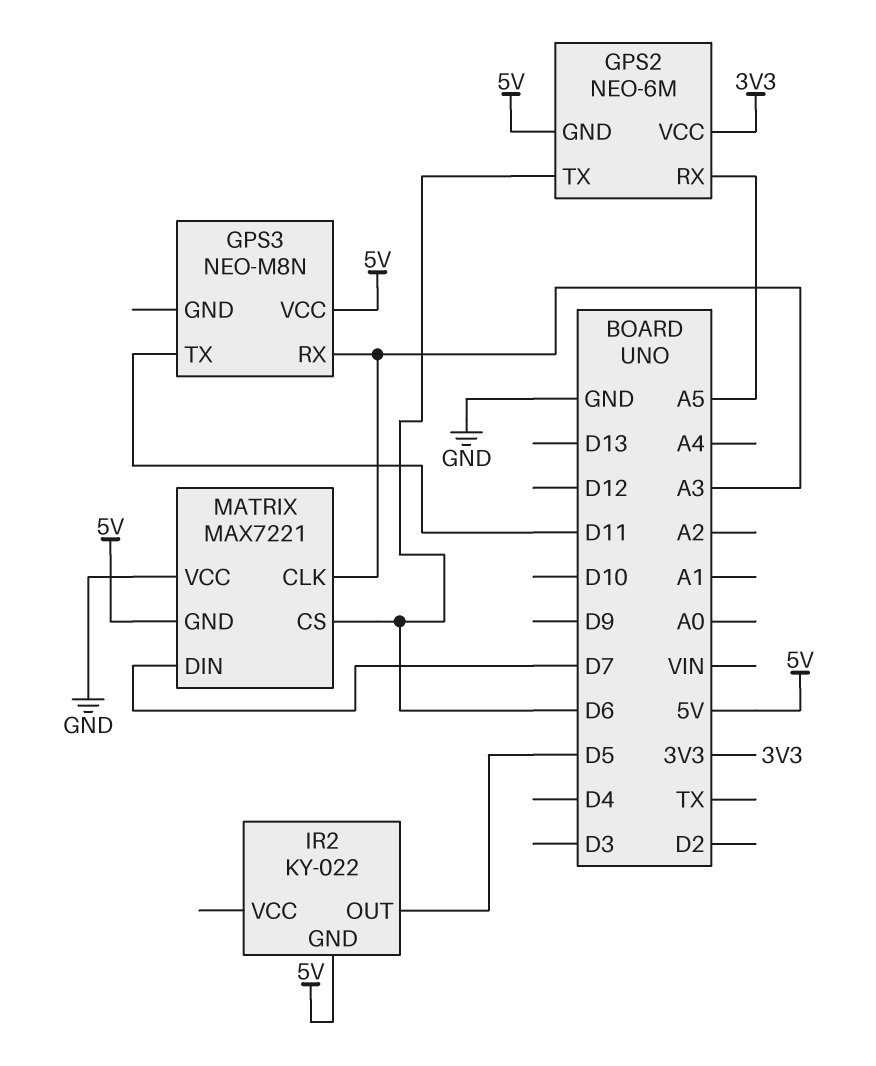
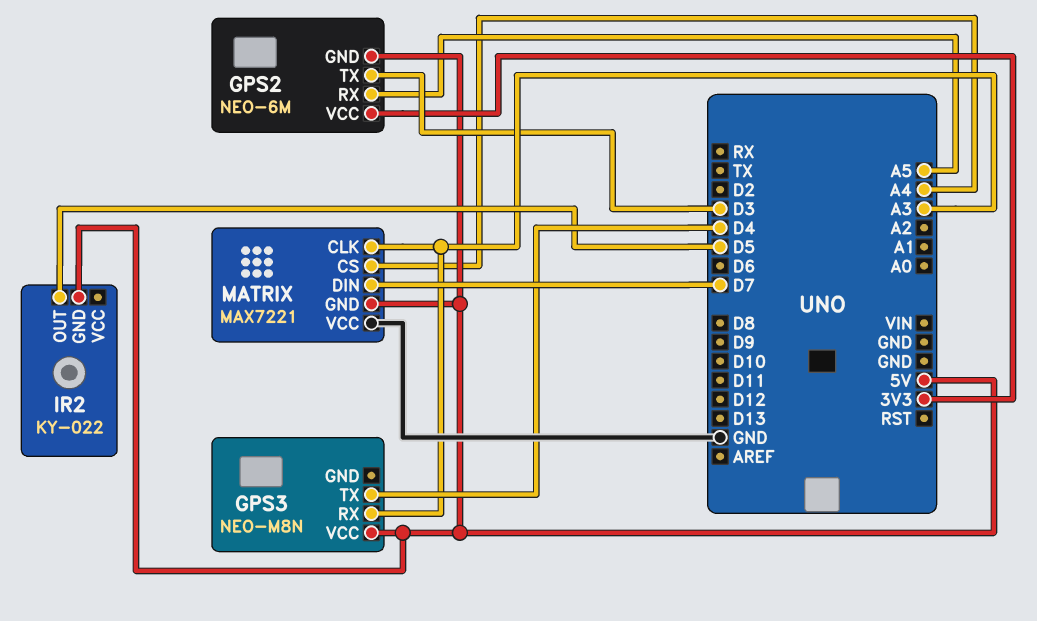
GPS2 pin TX: D6 -> D3
GPS3 pin TX: D11 -> D4
MATRIX pin CS: D6 -> A4

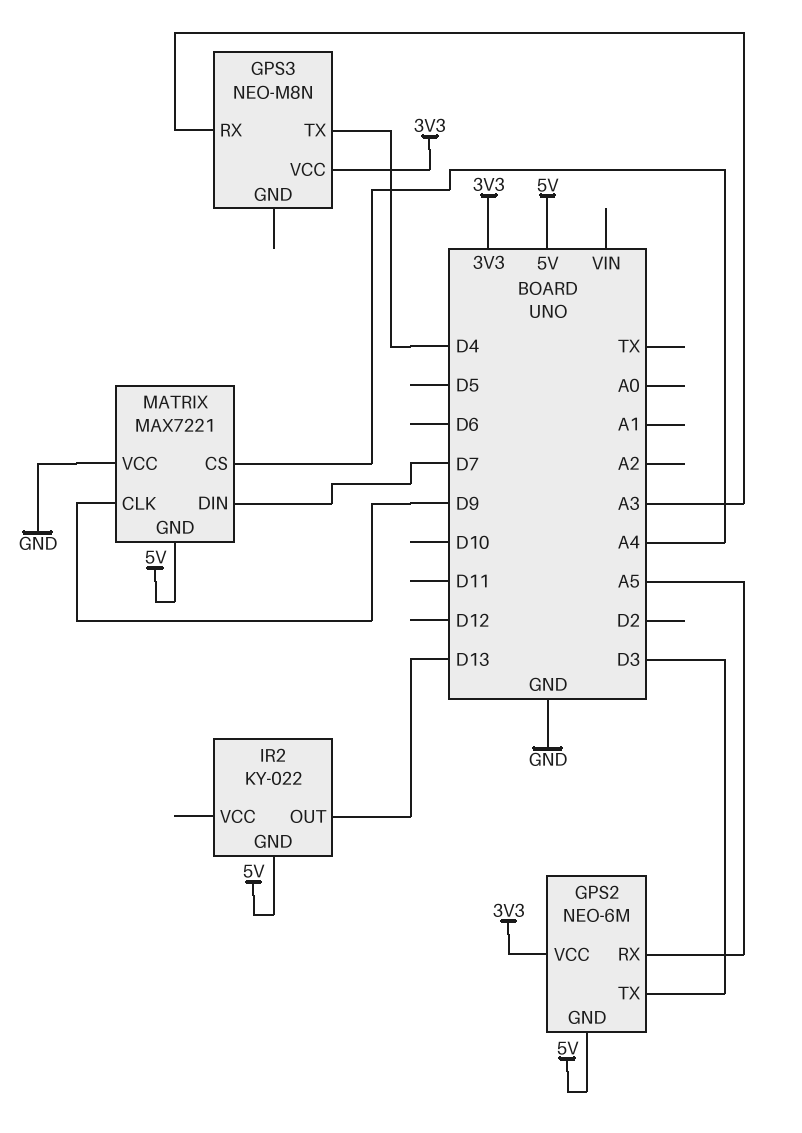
GPS3 pin VCC: 5V -> 3V3
IR2 pin OUT: D5 -> D13
MATRIX pin CLK: A3 -> D9

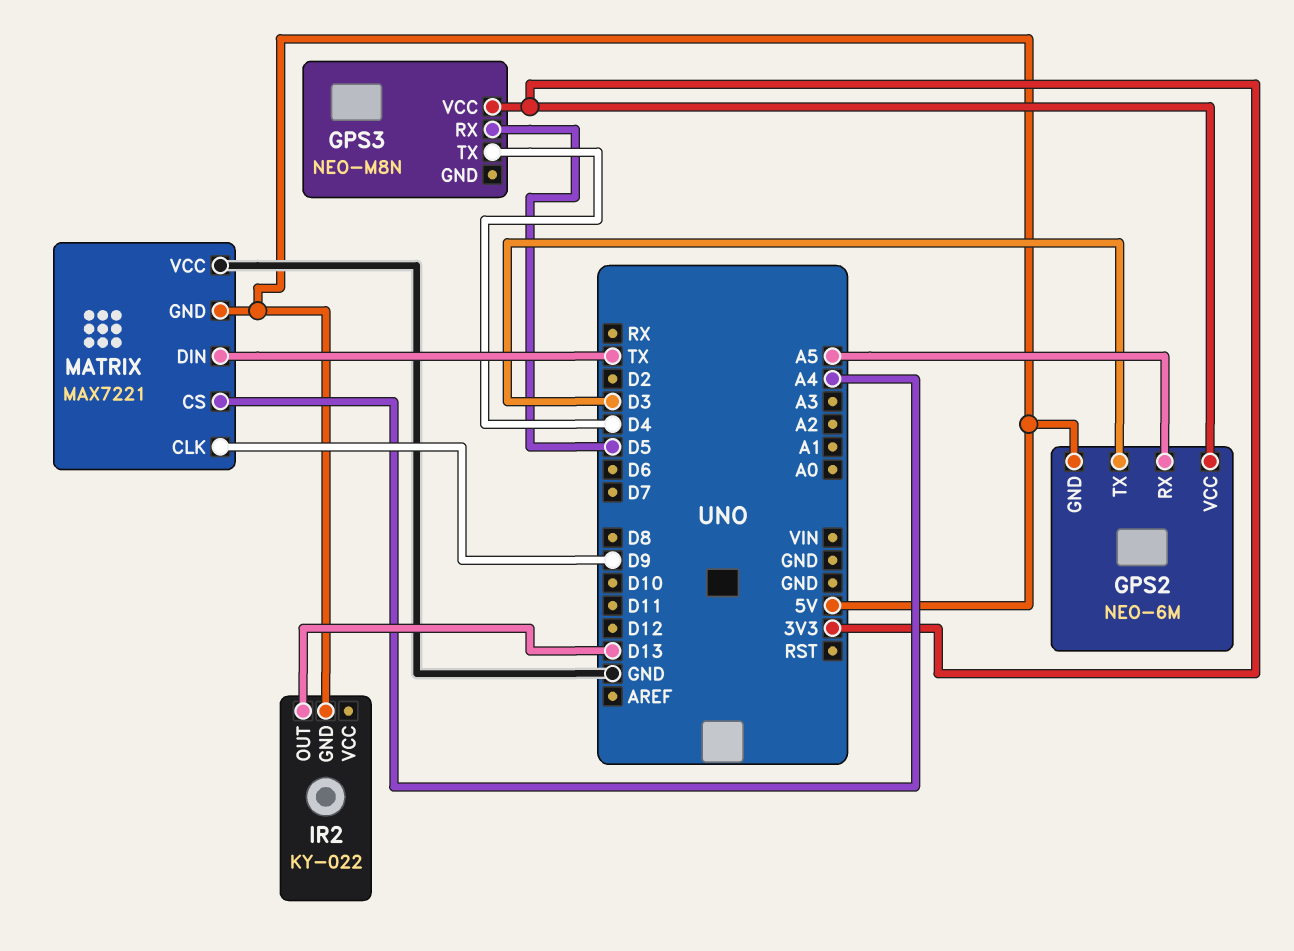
GPS3 pin RX: A3 -> D5
MATRIX pin DIN: D7 -> TX

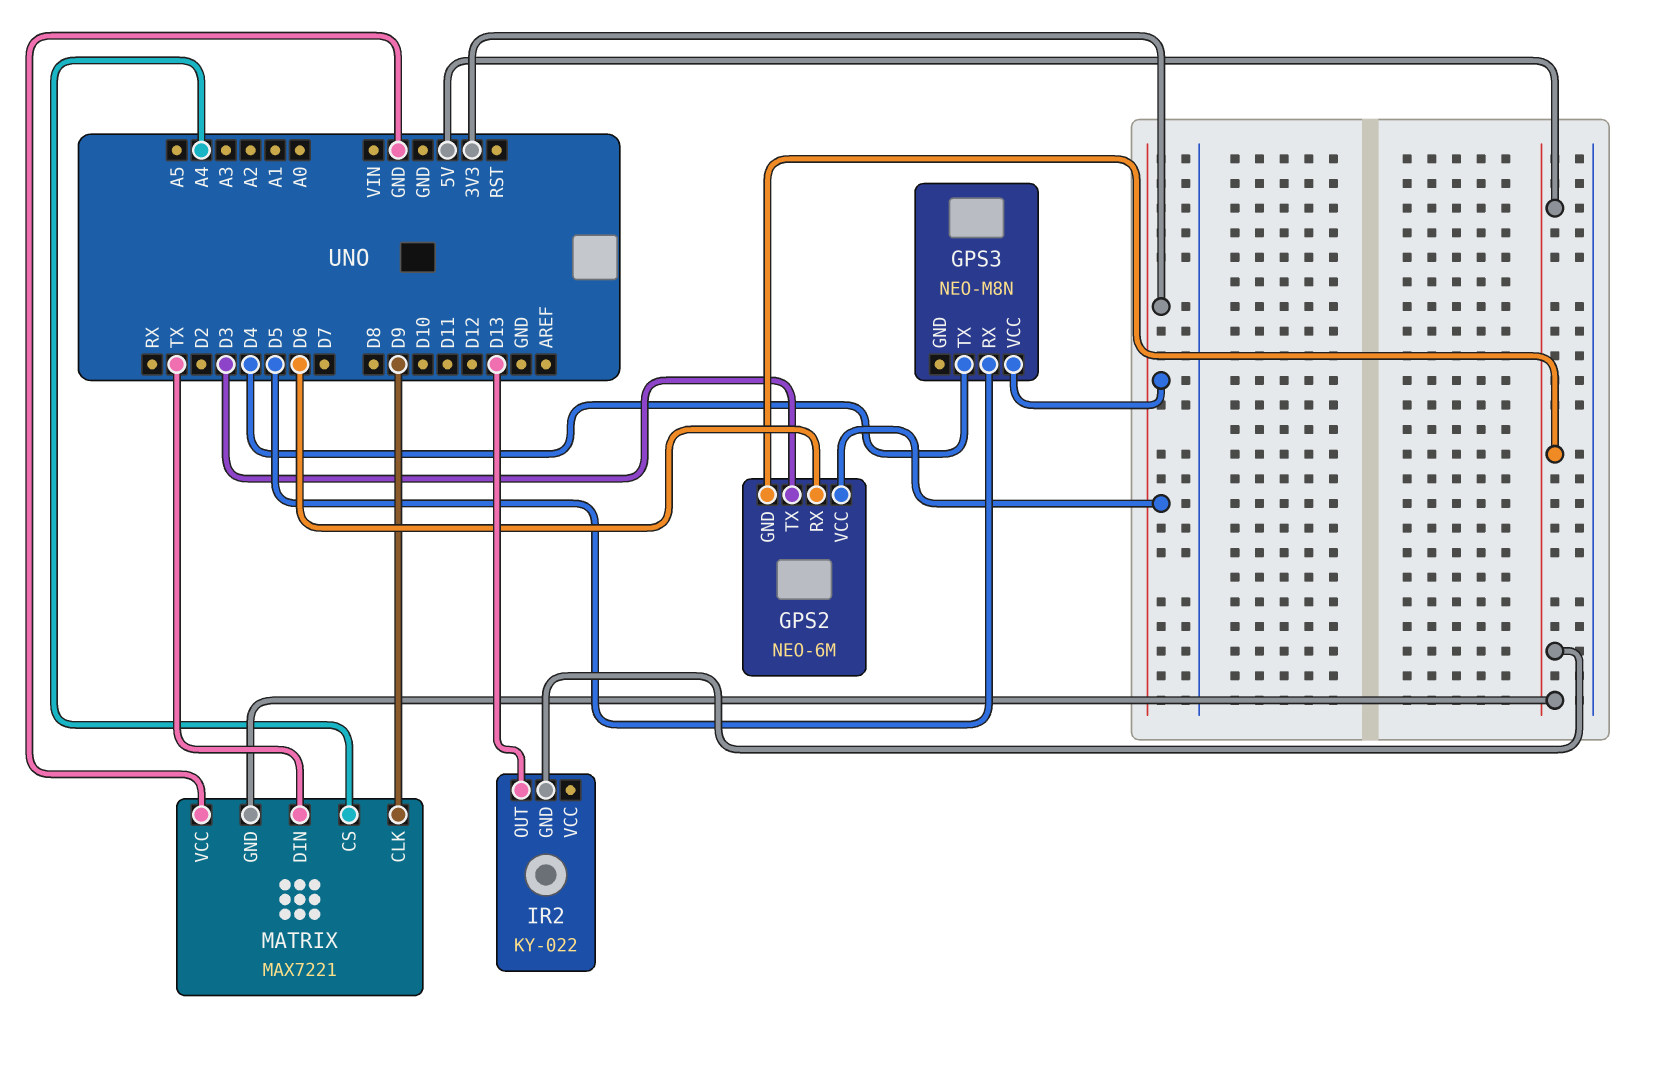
GPS2 pin RX: A5 -> D6

